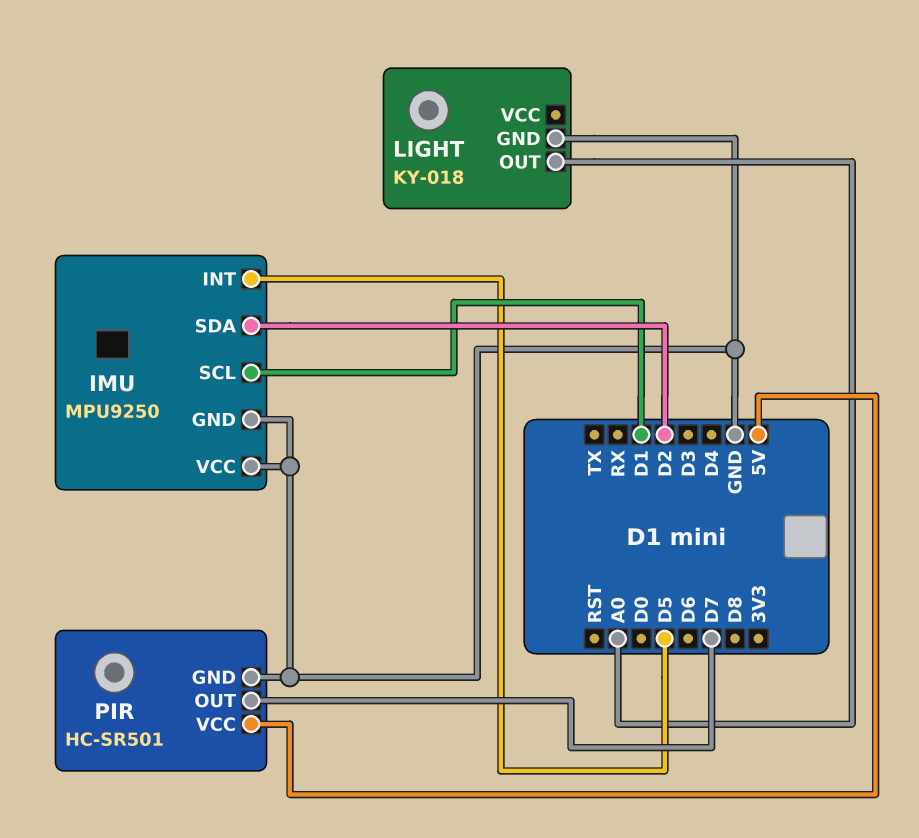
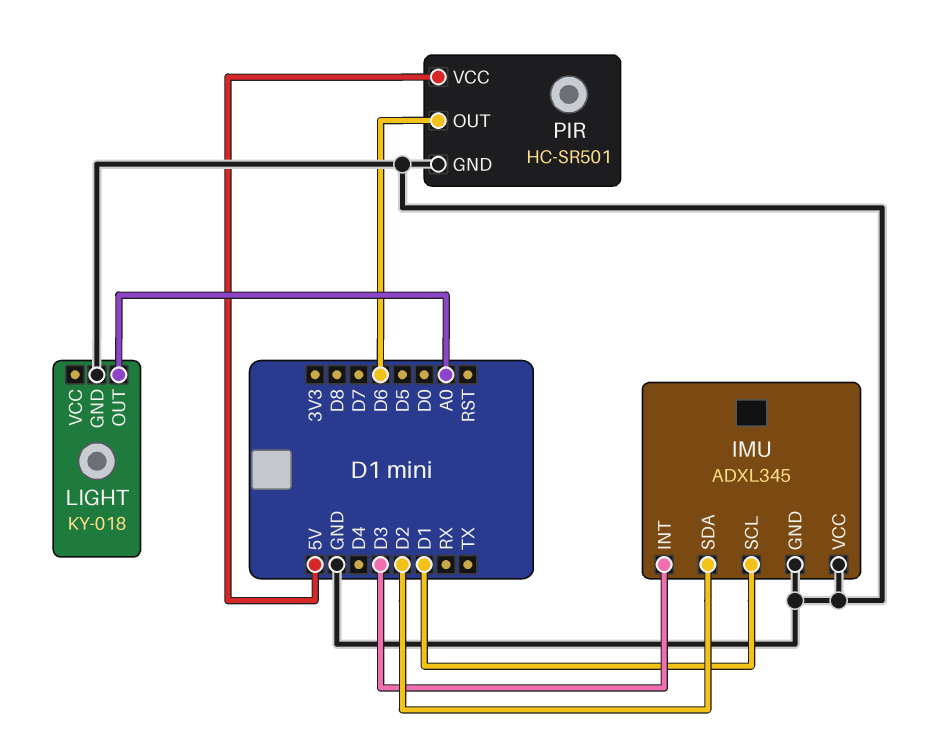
IMU: MPU9250 -> ADXL345
IMU pin INT: D5 -> D3
PIR pin OUT: D7 -> D6

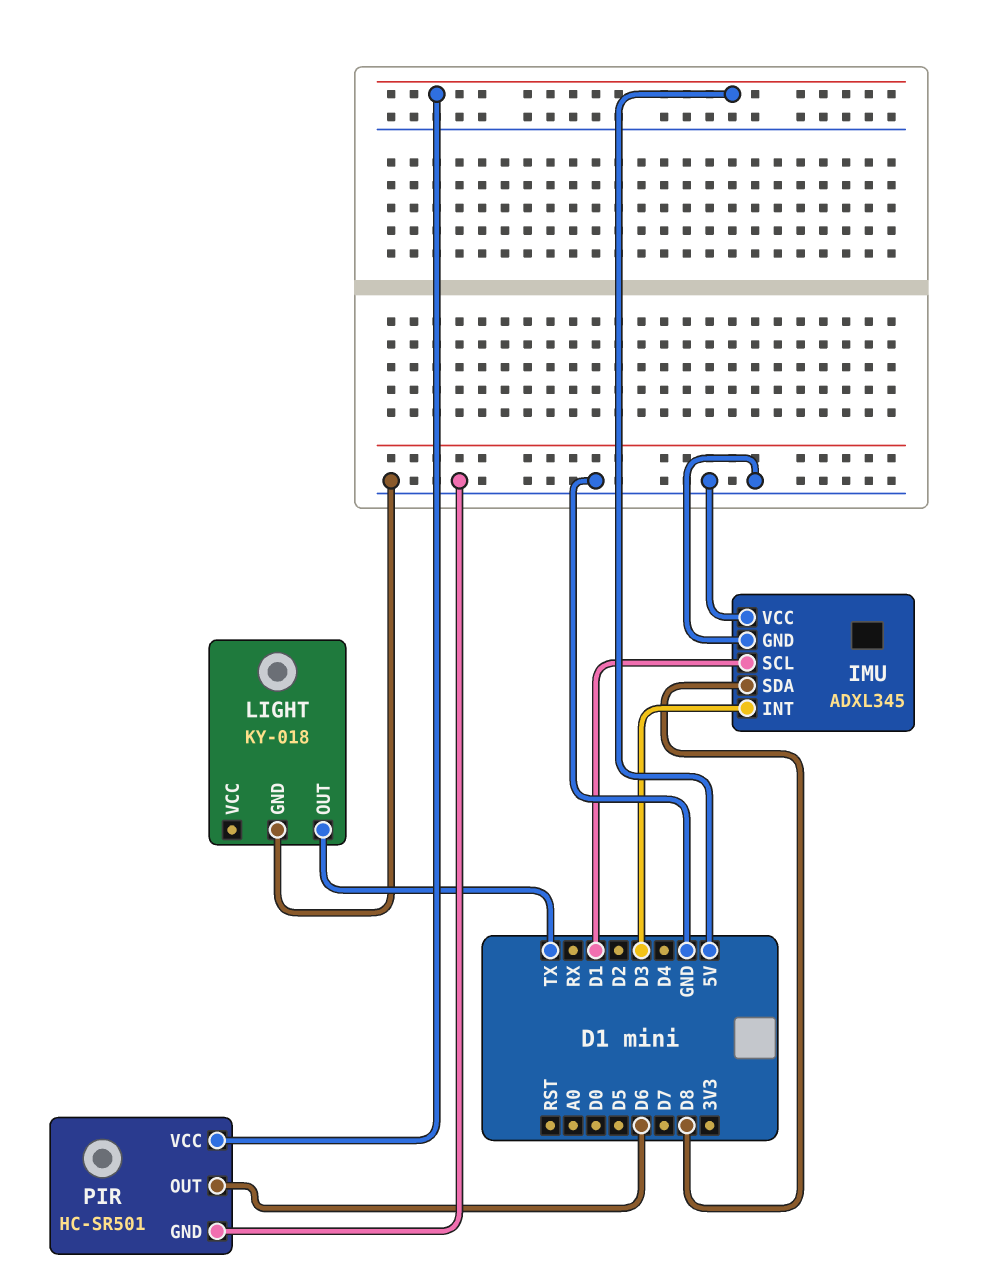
IMU pin SDA: D2 -> D8
LIGHT pin OUT: A0 -> TX

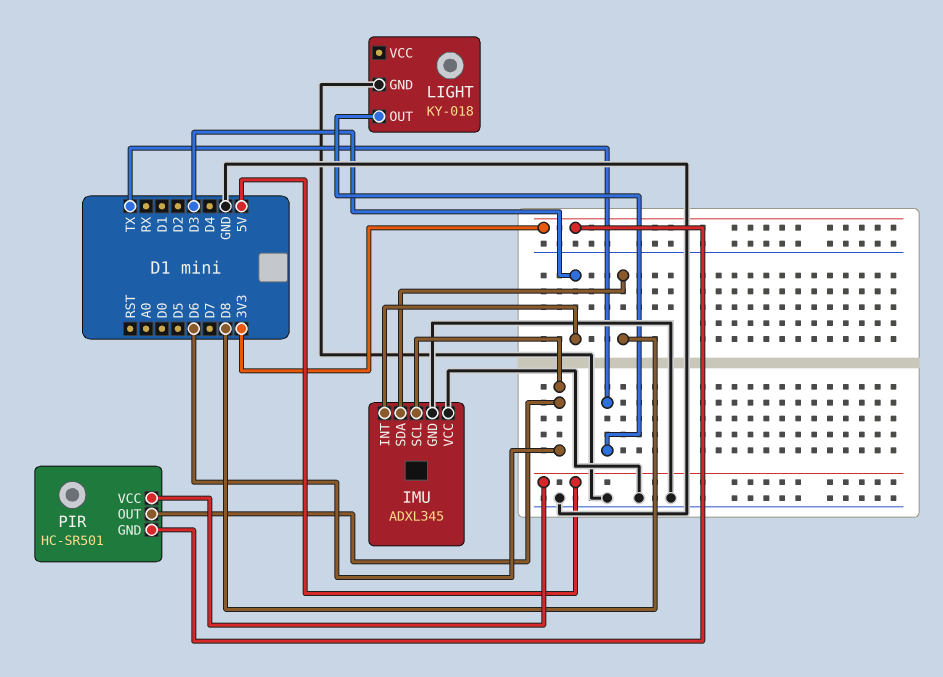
IMU pin SCL: D1 -> D6
PIR pin GND: GND -> 3V3

